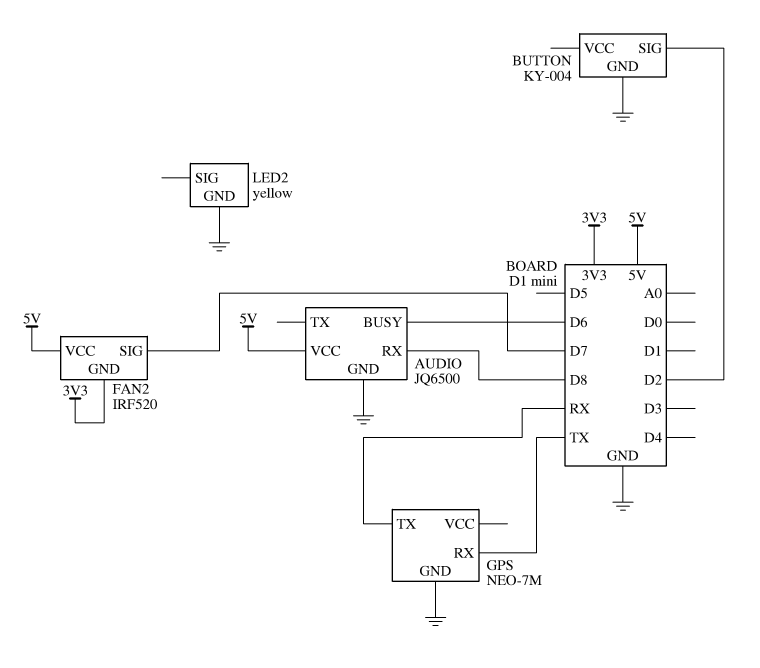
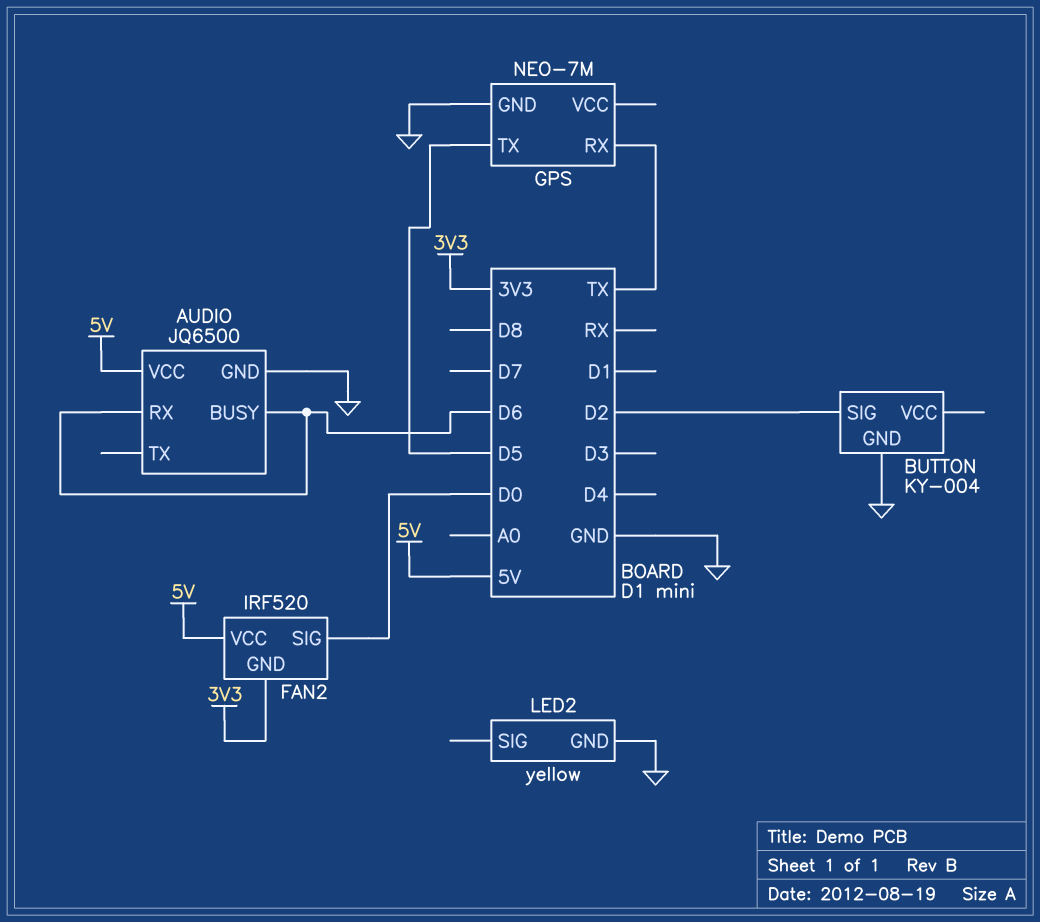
AUDIO pin RX: D8 -> D6
FAN2 pin SIG: D7 -> D0
GPS pin TX: RX -> D5

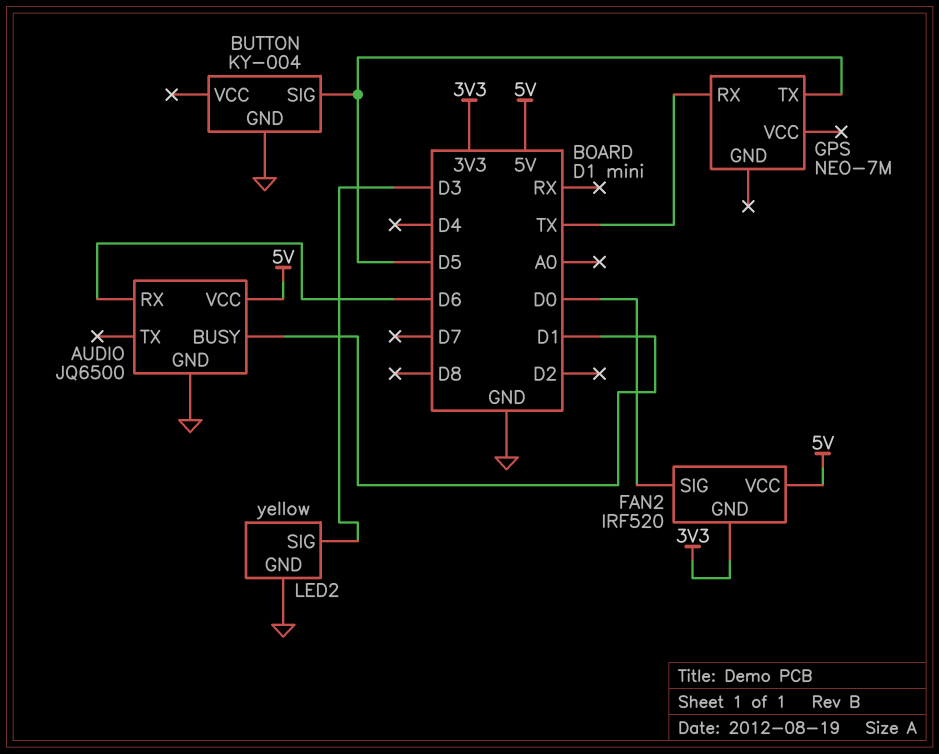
AUDIO pin BUSY: D6 -> D1
BUTTON pin SIG: D2 -> D5
GPS pin GND: GND -> none
LED2 pin SIG: none -> D3

